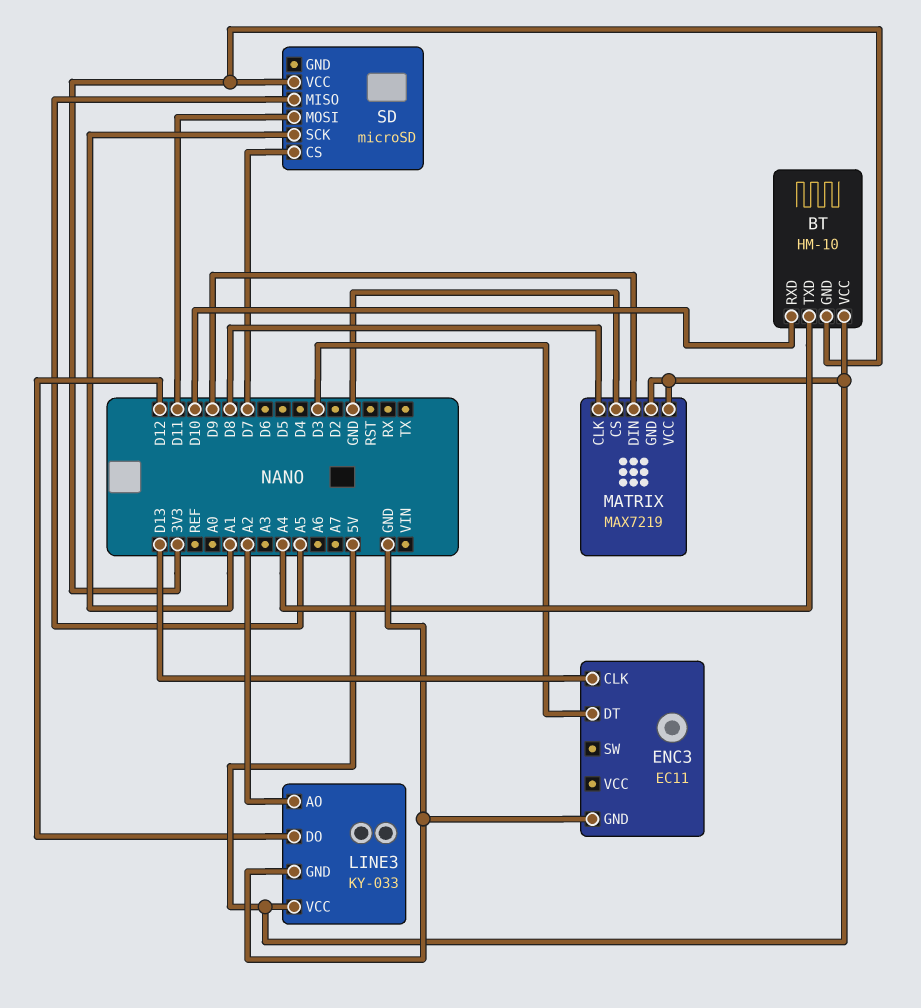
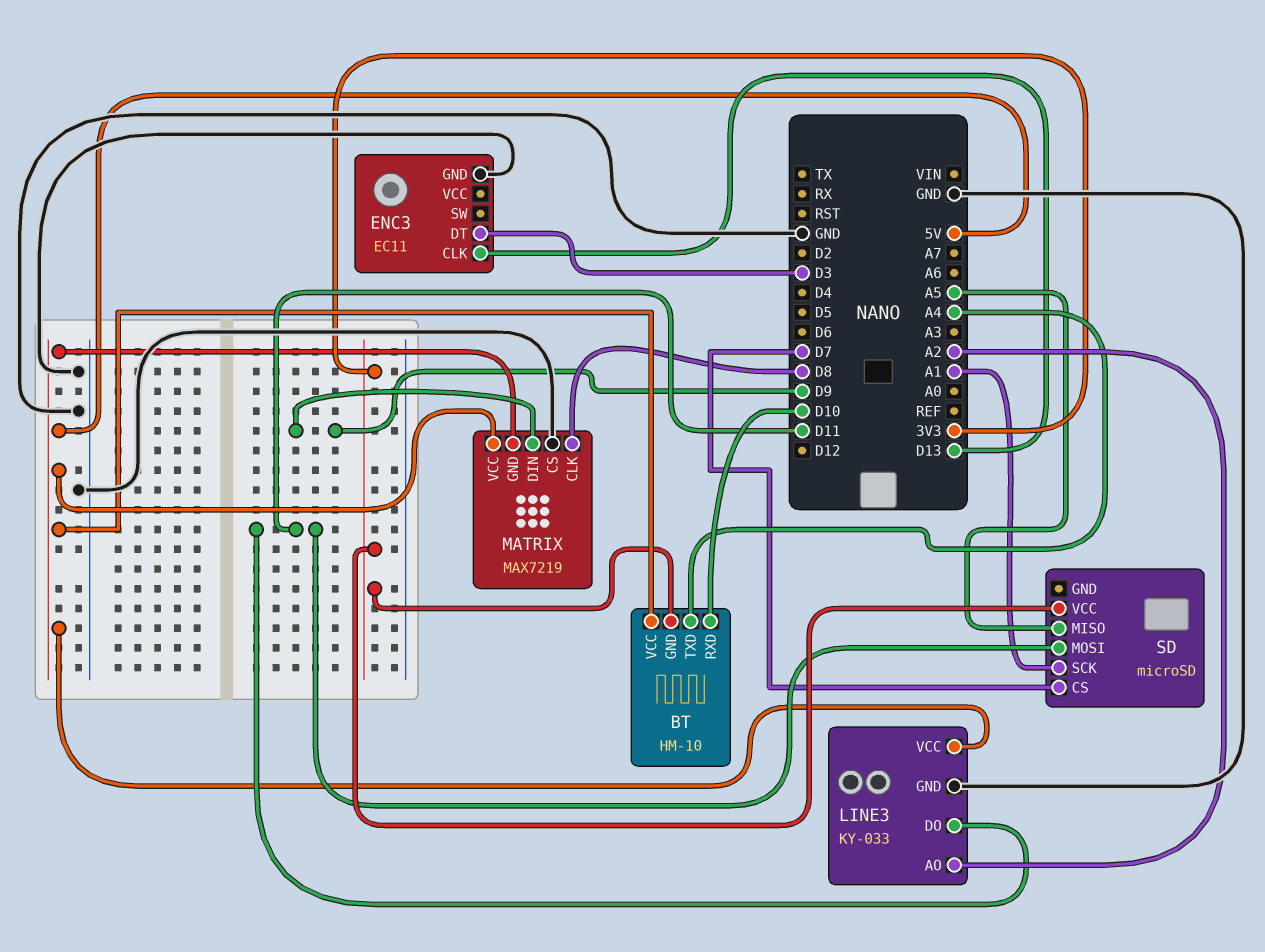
LINE3 pin DO: D12 -> D11

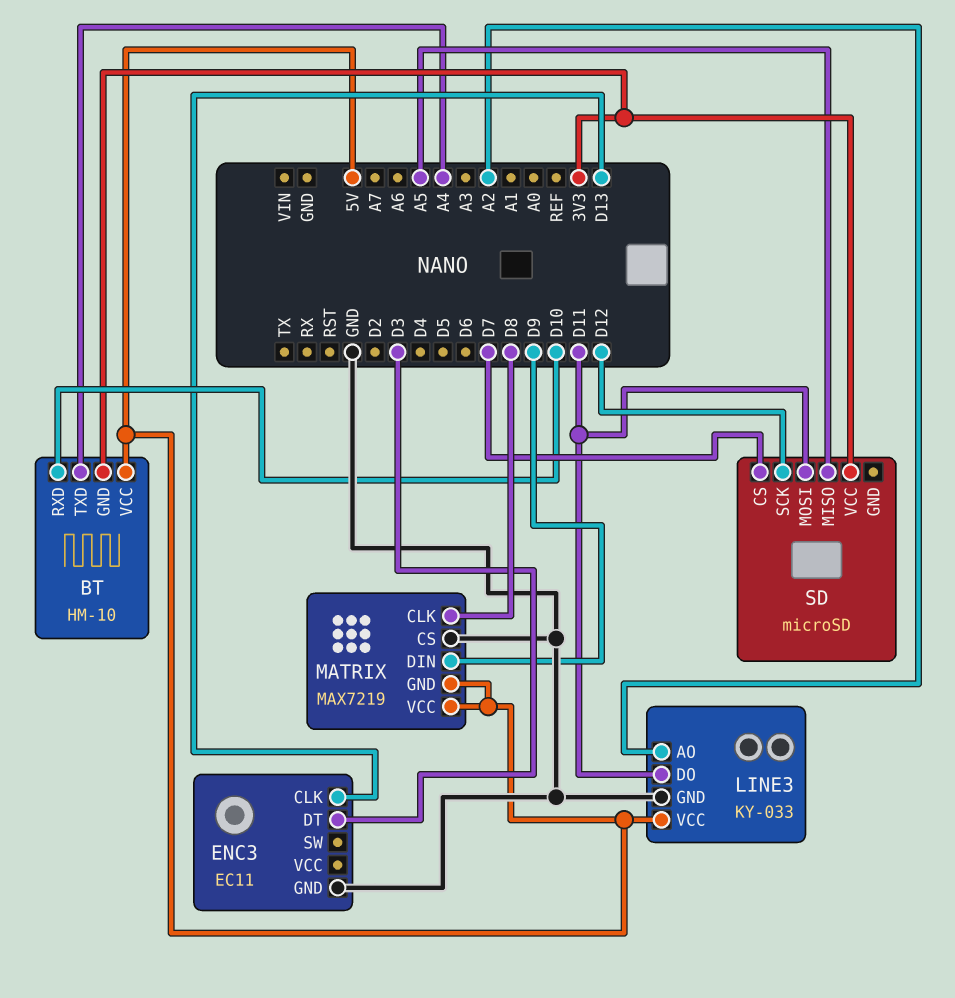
SD pin SCK: A1 -> D12

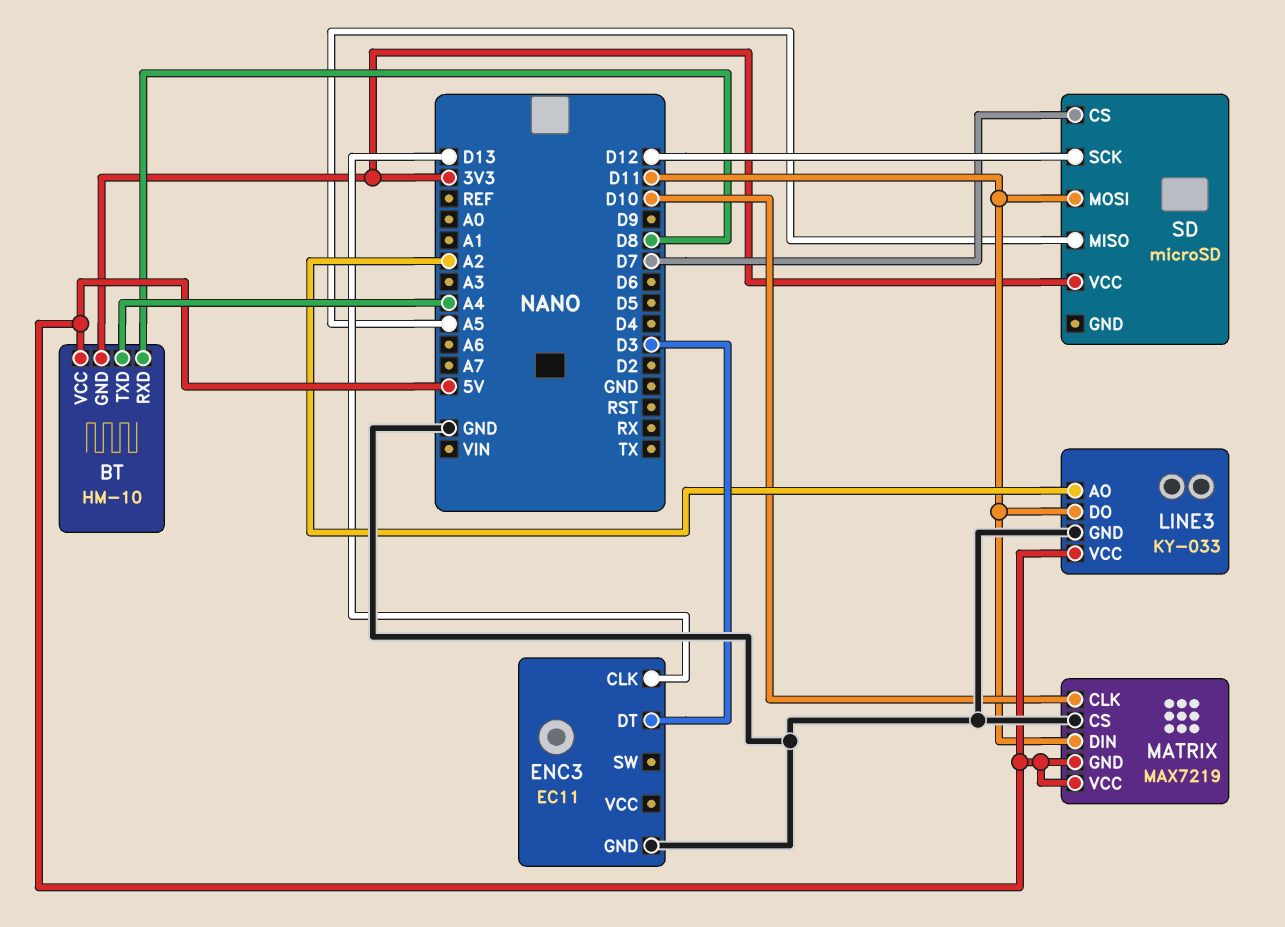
BT pin RXD: D10 -> D8
MATRIX pin CLK: D8 -> D10
MATRIX pin DIN: D9 -> D11

